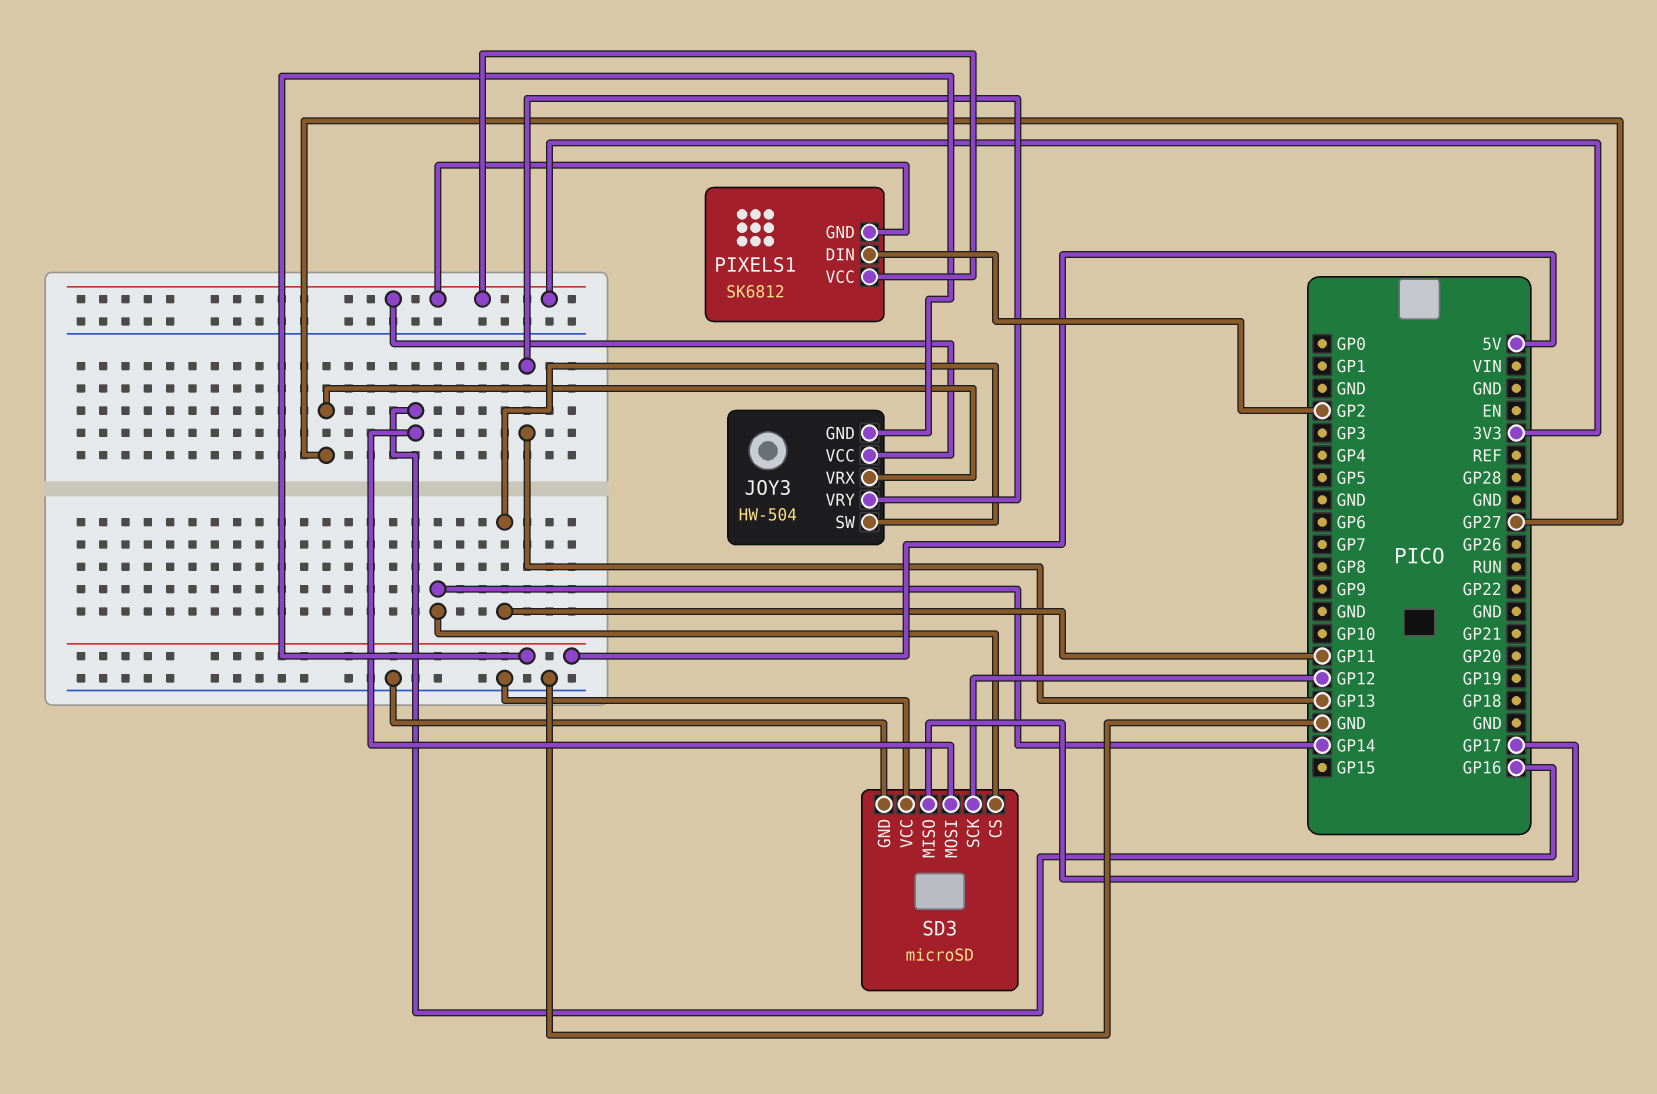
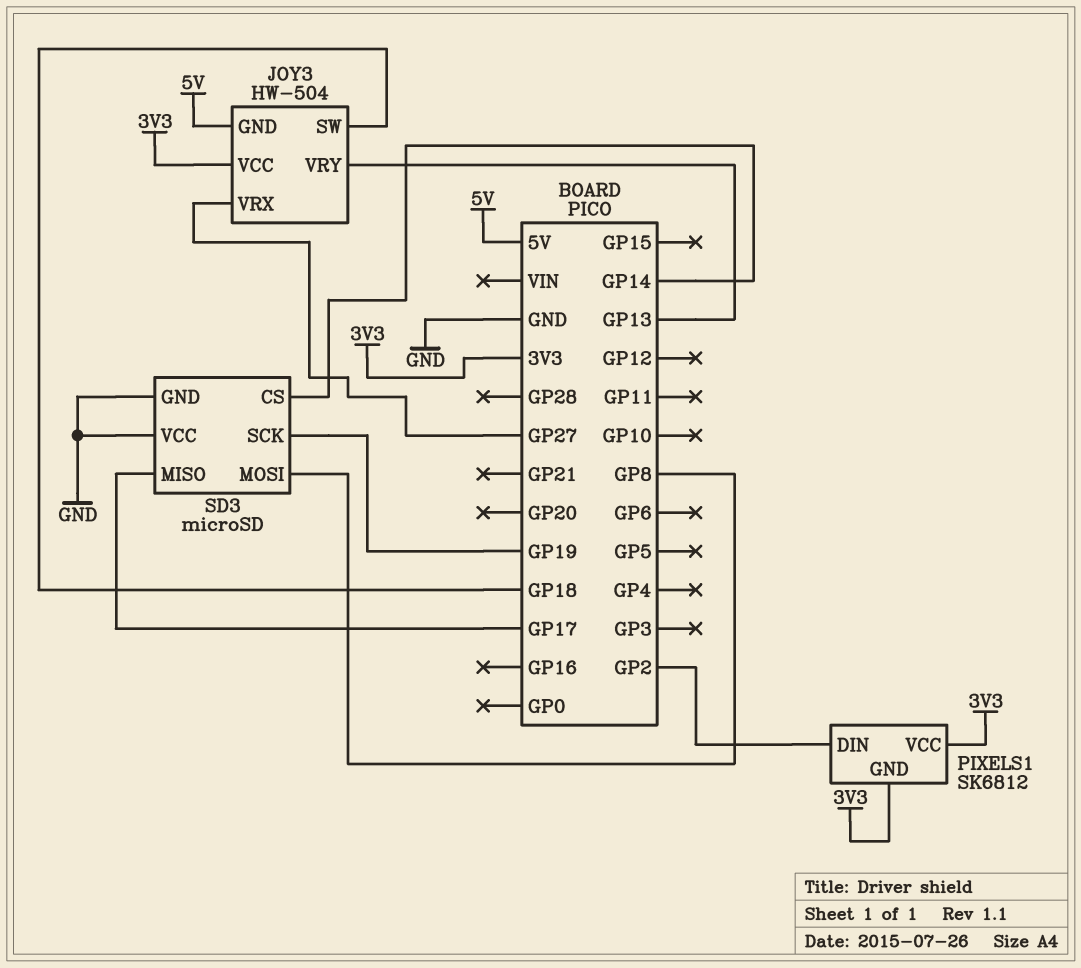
JOY3 pin SW: GP11 -> GP18
SD3 pin MOSI: GP16 -> GP8
SD3 pin SCK: GP12 -> GP19

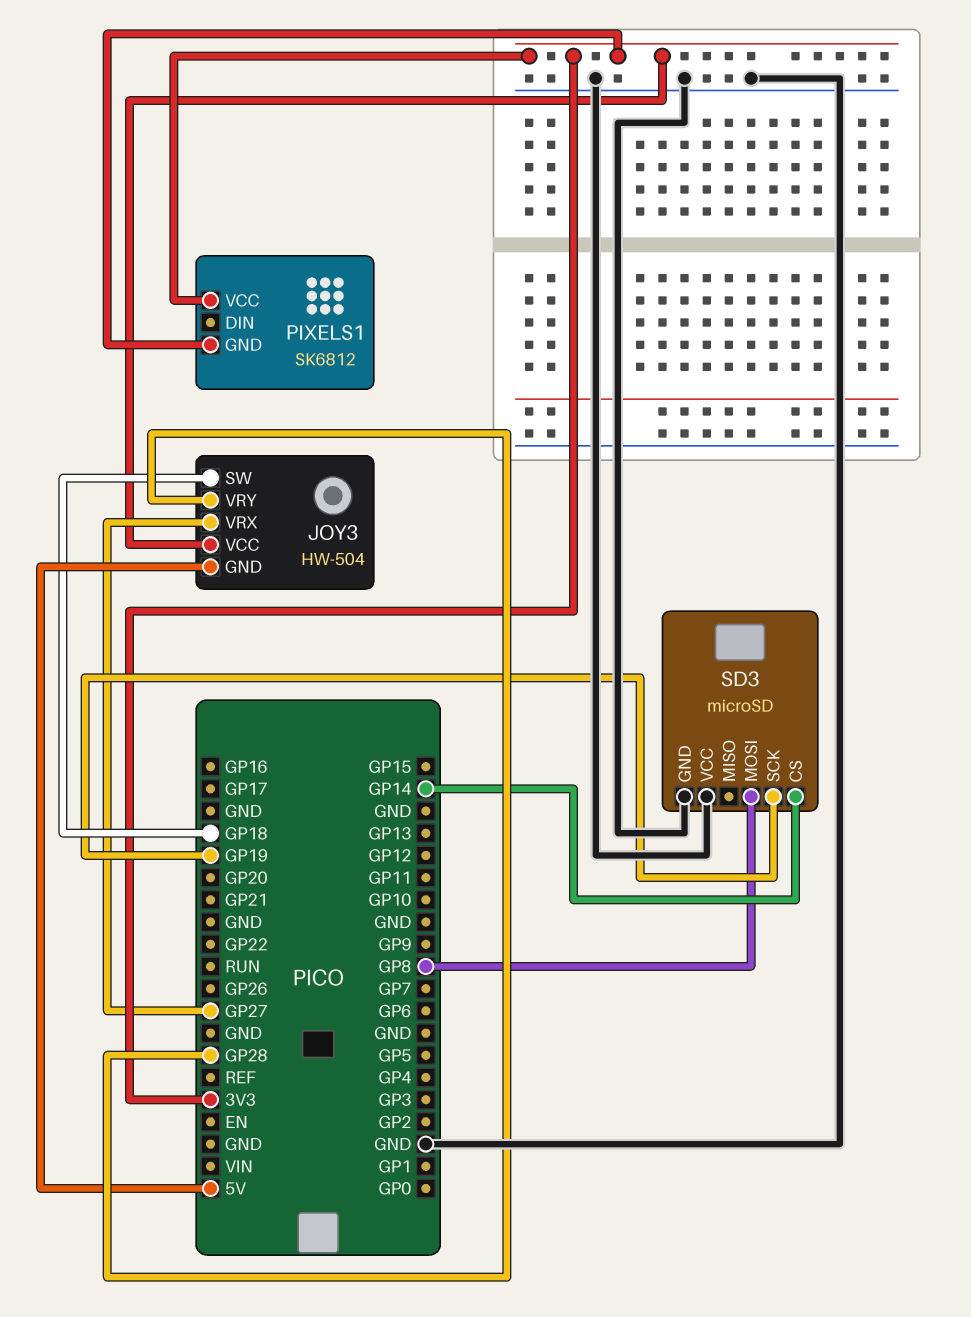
JOY3 pin VRY: GP13 -> GP28
PIXELS1 pin DIN: GP2 -> none
SD3 pin MISO: GP17 -> none

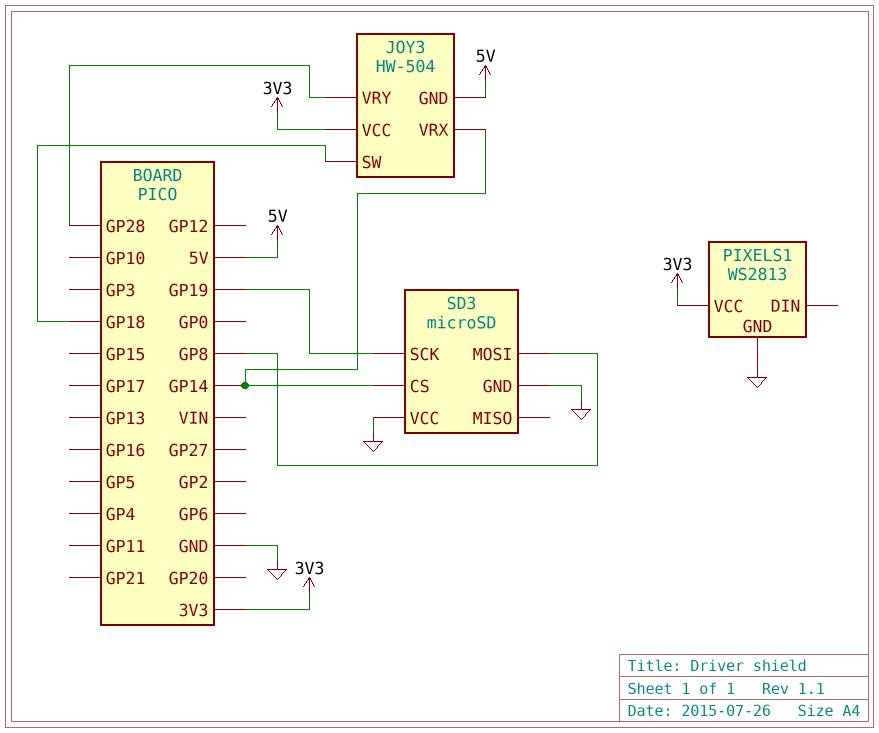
JOY3 pin VRX: GP27 -> GP14
PIXELS1: SK6812 -> WS2813
PIXELS1 pin GND: 3V3 -> GND

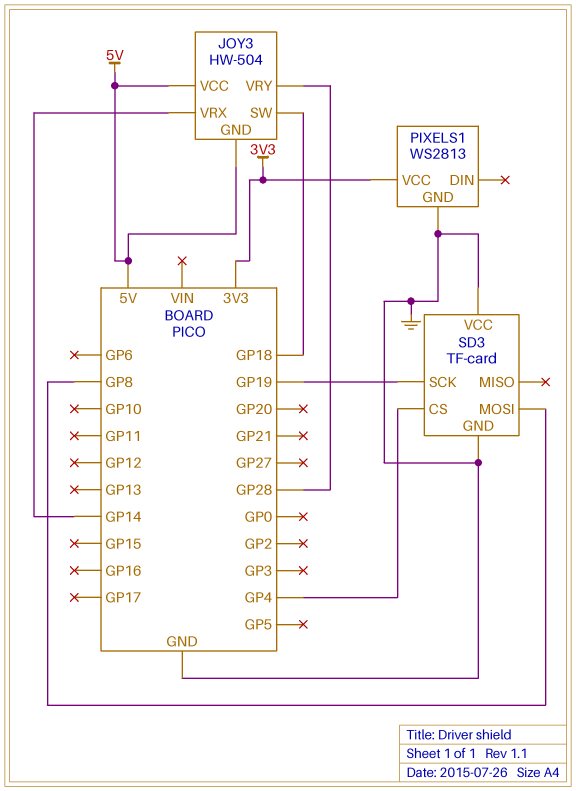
JOY3 pin VCC: 3V3 -> 5V
SD3: microSD -> TF-card
SD3 pin CS: GP14 -> GP4

